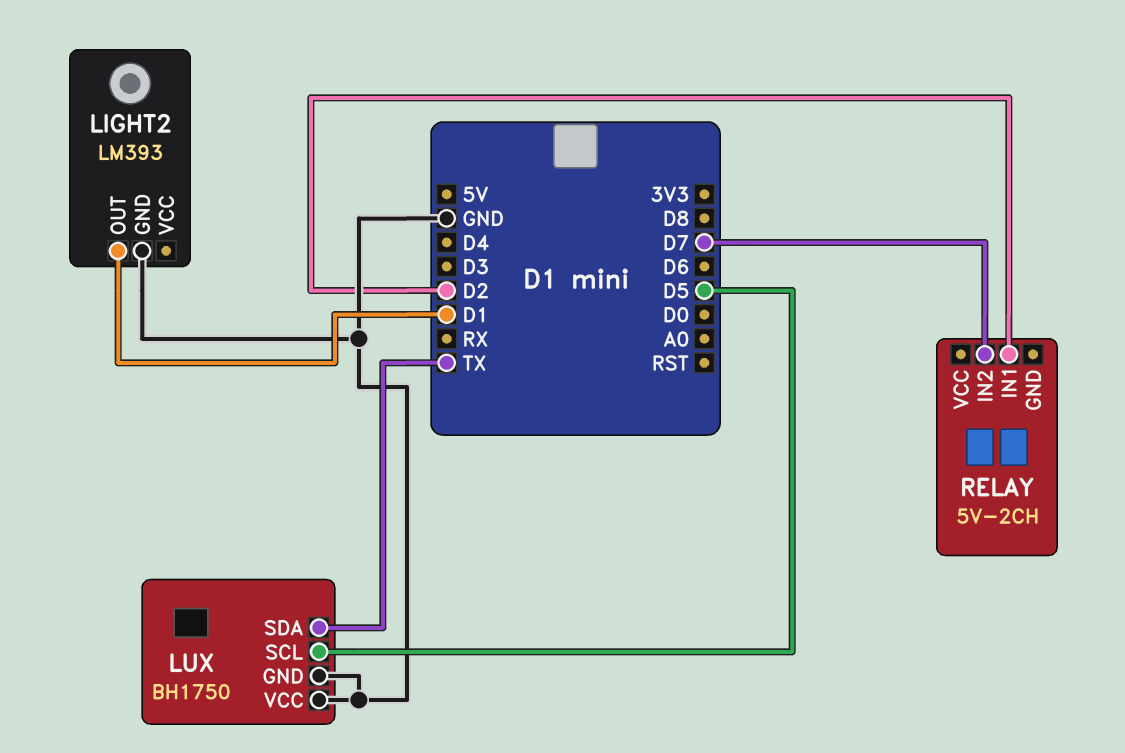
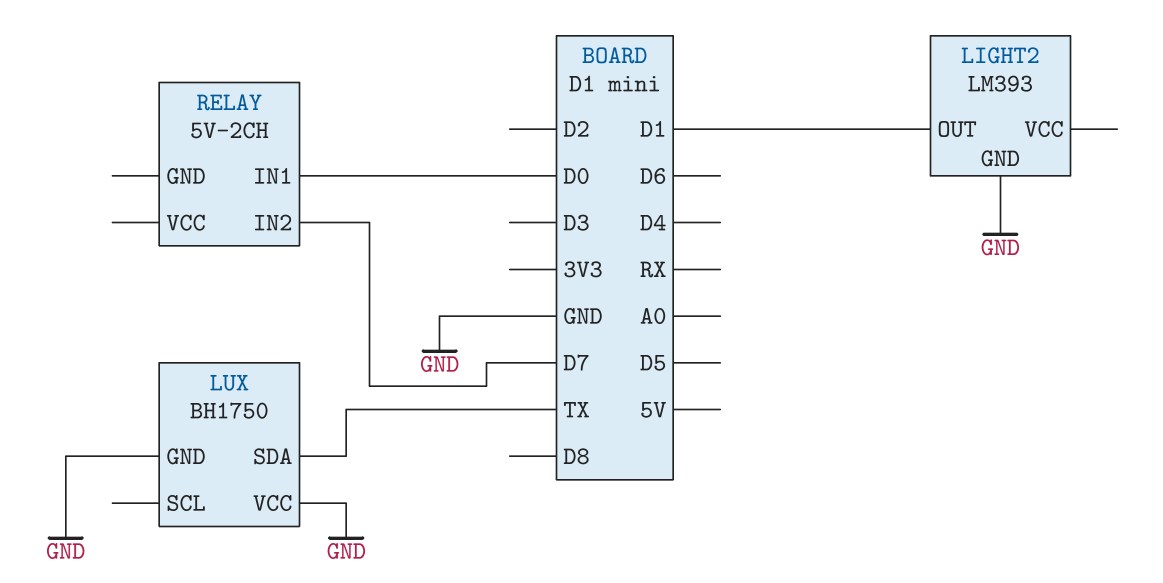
LUX pin SCL: D5 -> none
RELAY pin IN1: D2 -> D0

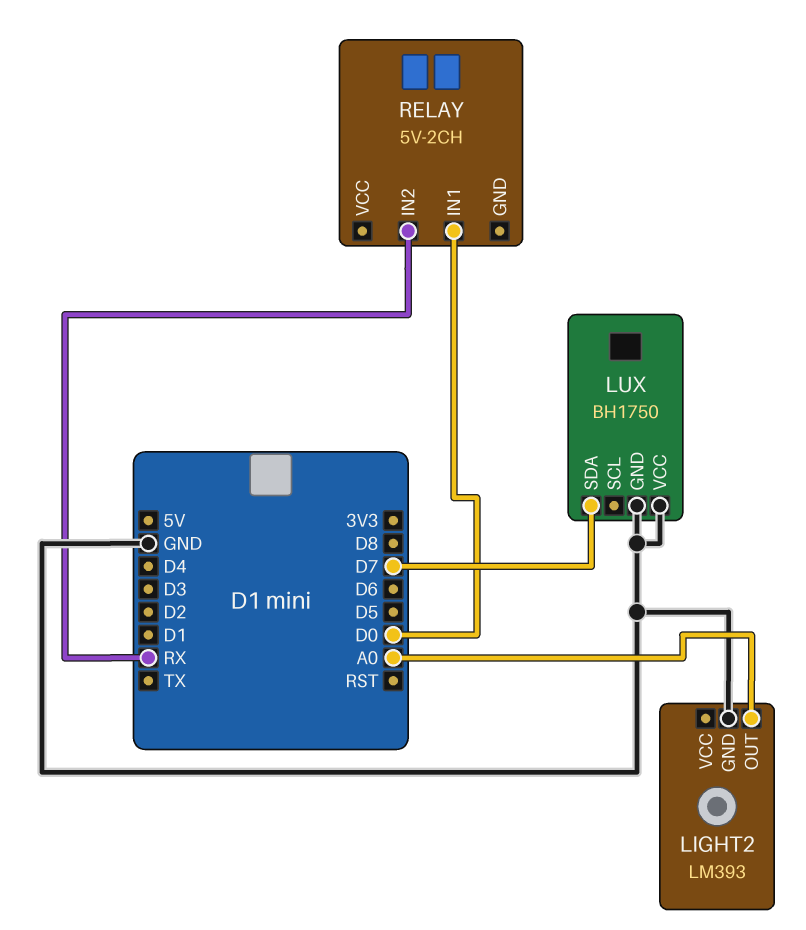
LIGHT2 pin OUT: D1 -> A0
LUX pin SDA: TX -> D7
RELAY pin IN2: D7 -> RX

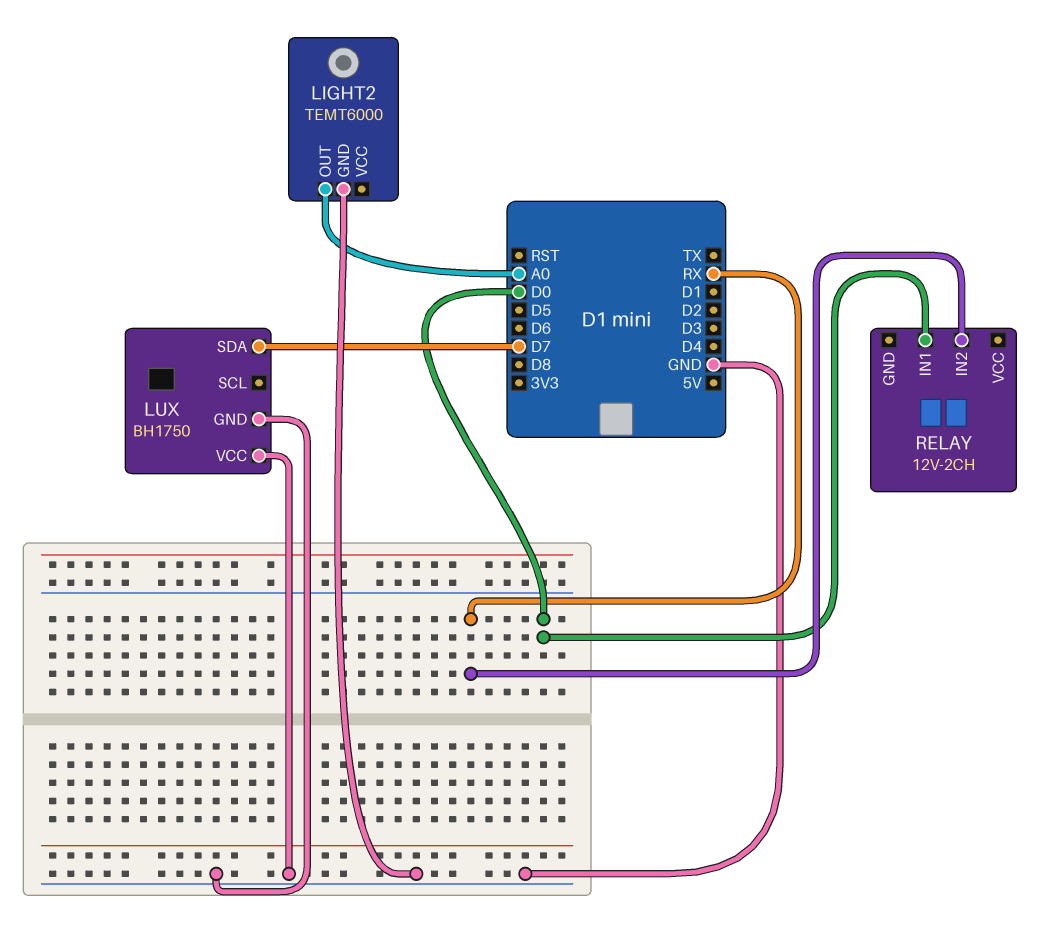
LIGHT2: LM393 -> TEMT6000
RELAY: 5V-2CH -> 12V-2CH

